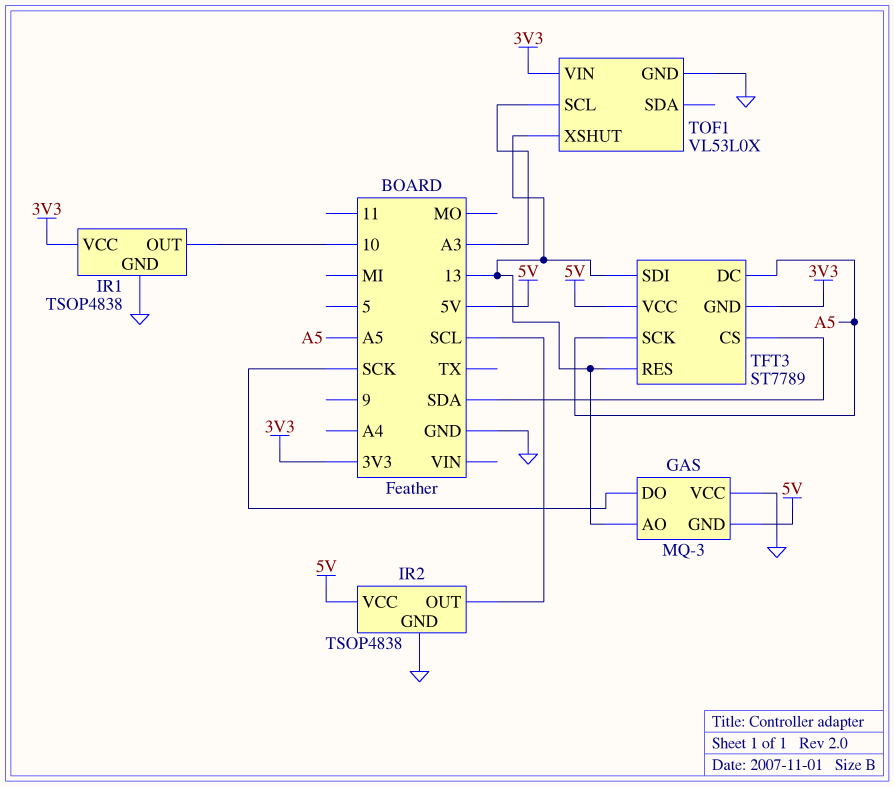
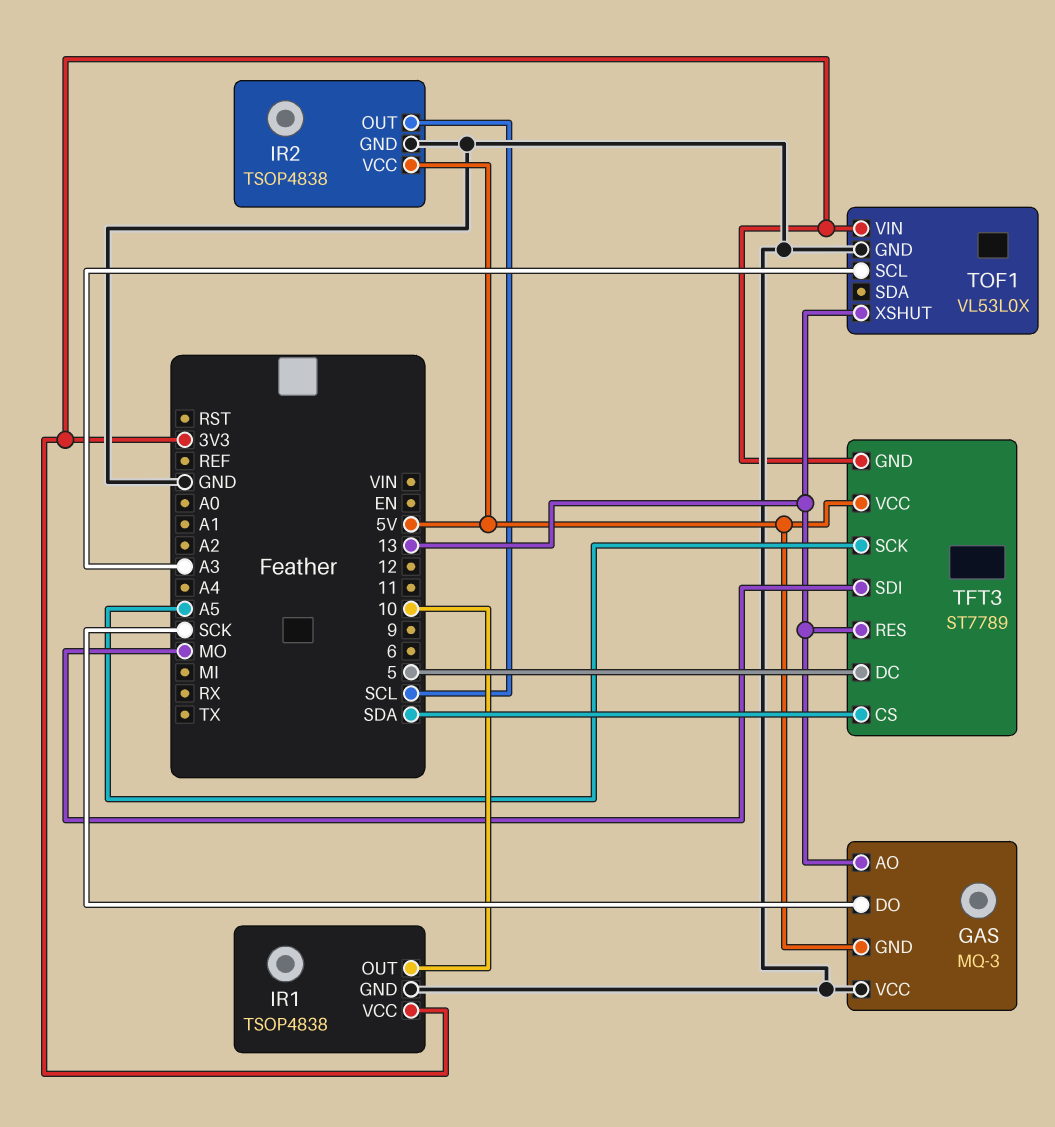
TFT3 pin DC: A5 -> 5
TFT3 pin SDI: 13 -> MO

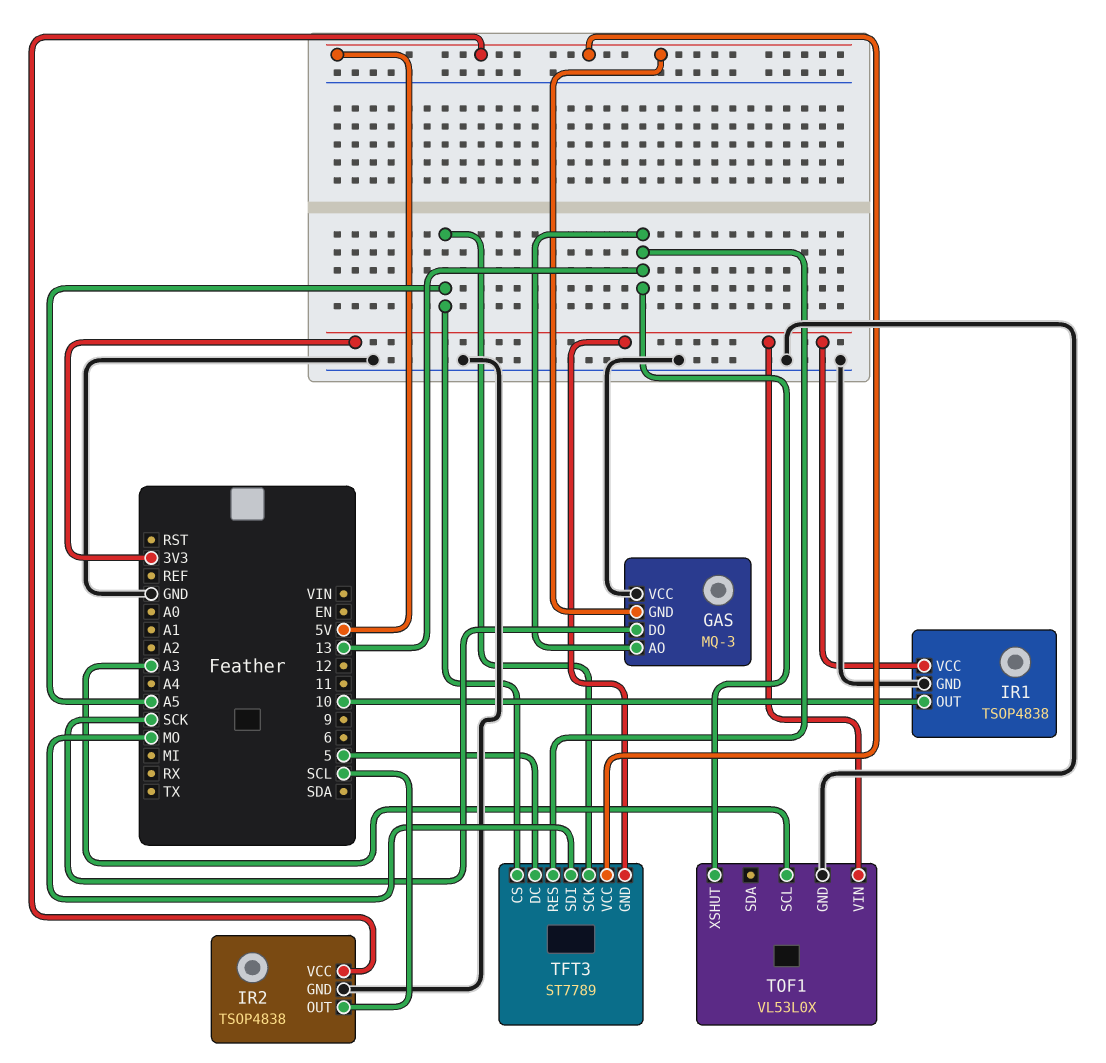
TFT3 pin CS: SDA -> A5

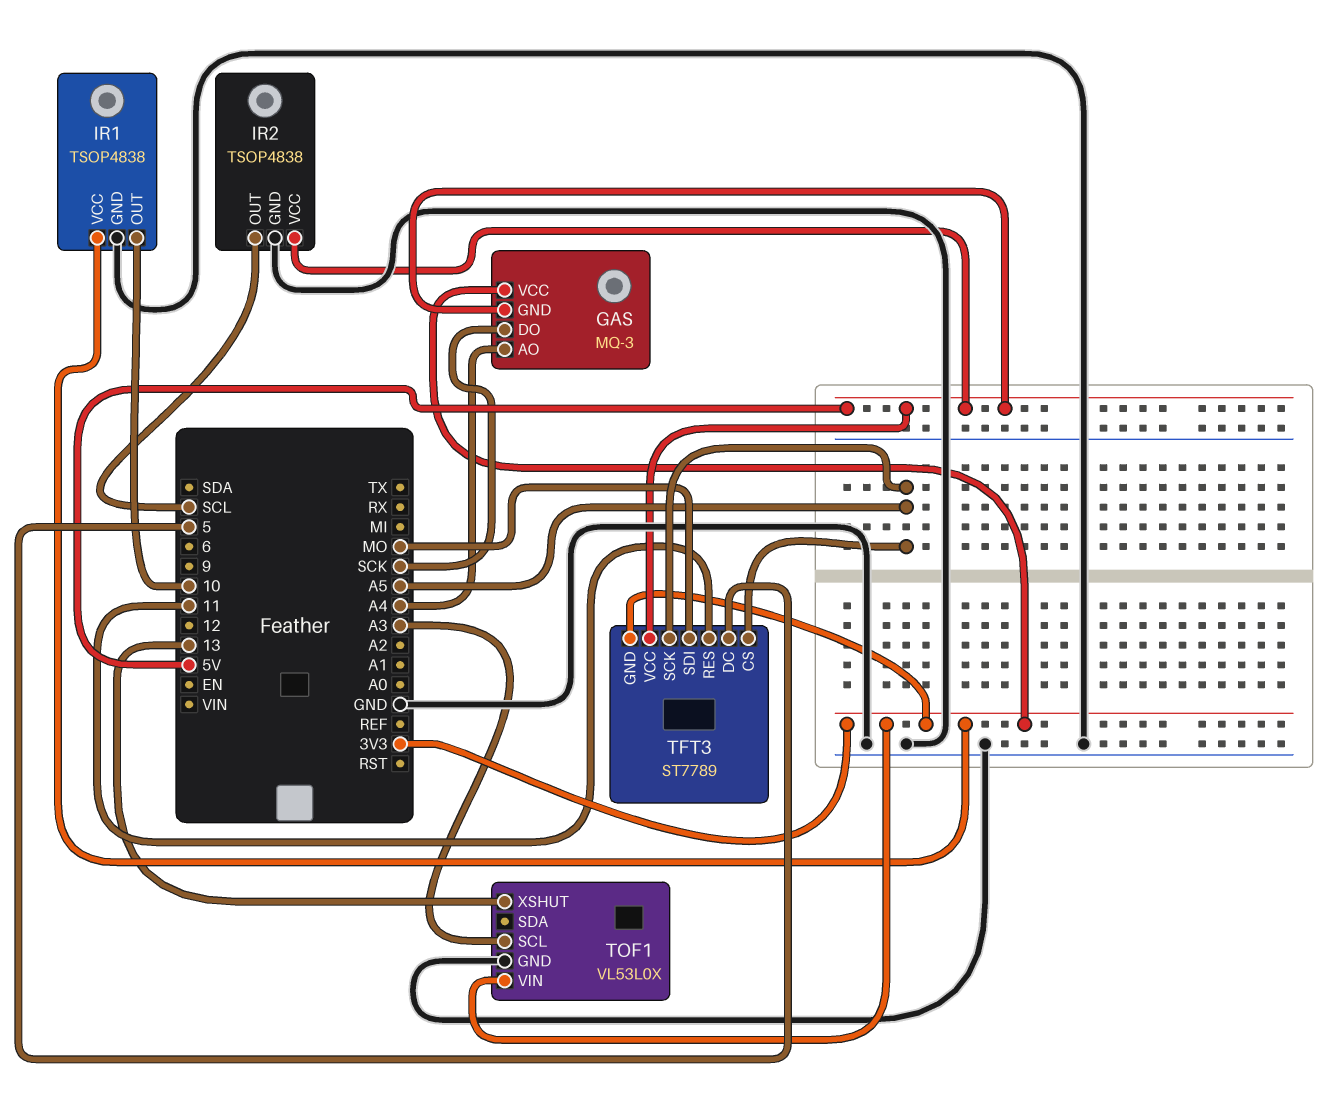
GAS pin AO: 13 -> A4
GAS pin VCC: GND -> 3V3
TFT3 pin RES: 13 -> 11

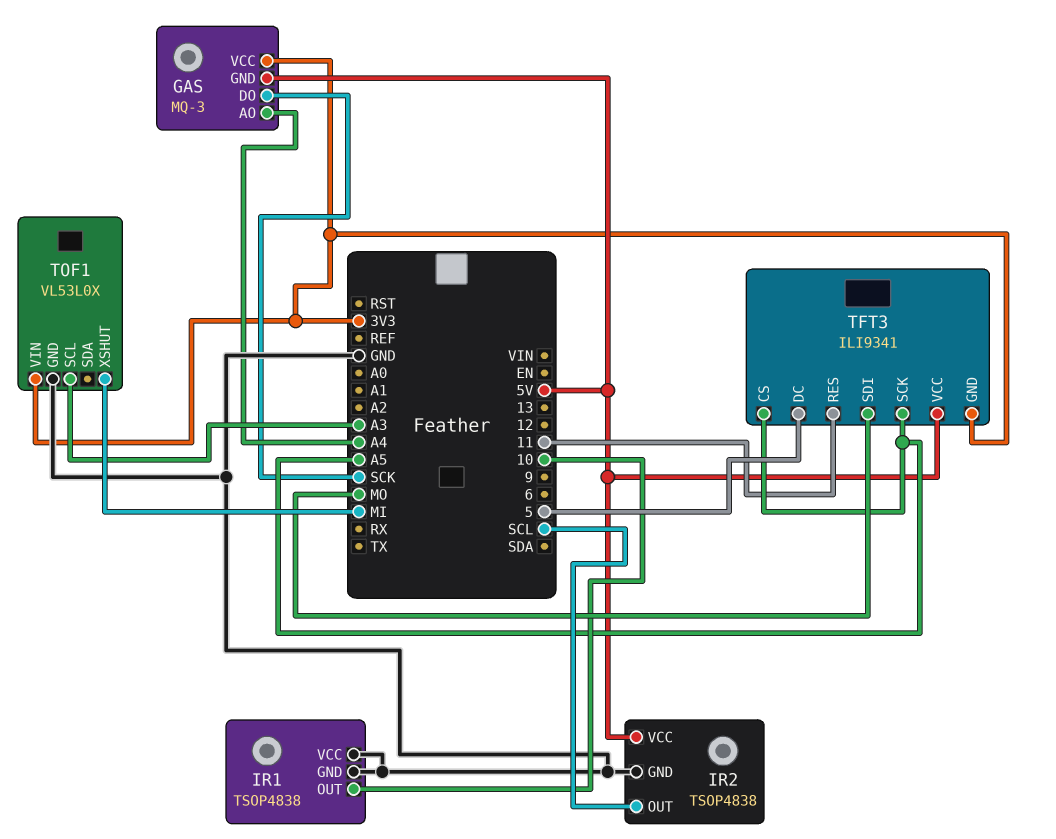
IR1 pin VCC: 3V3 -> GND
TFT3: ST7789 -> ILI9341
TOF1 pin XSHUT: 13 -> MI

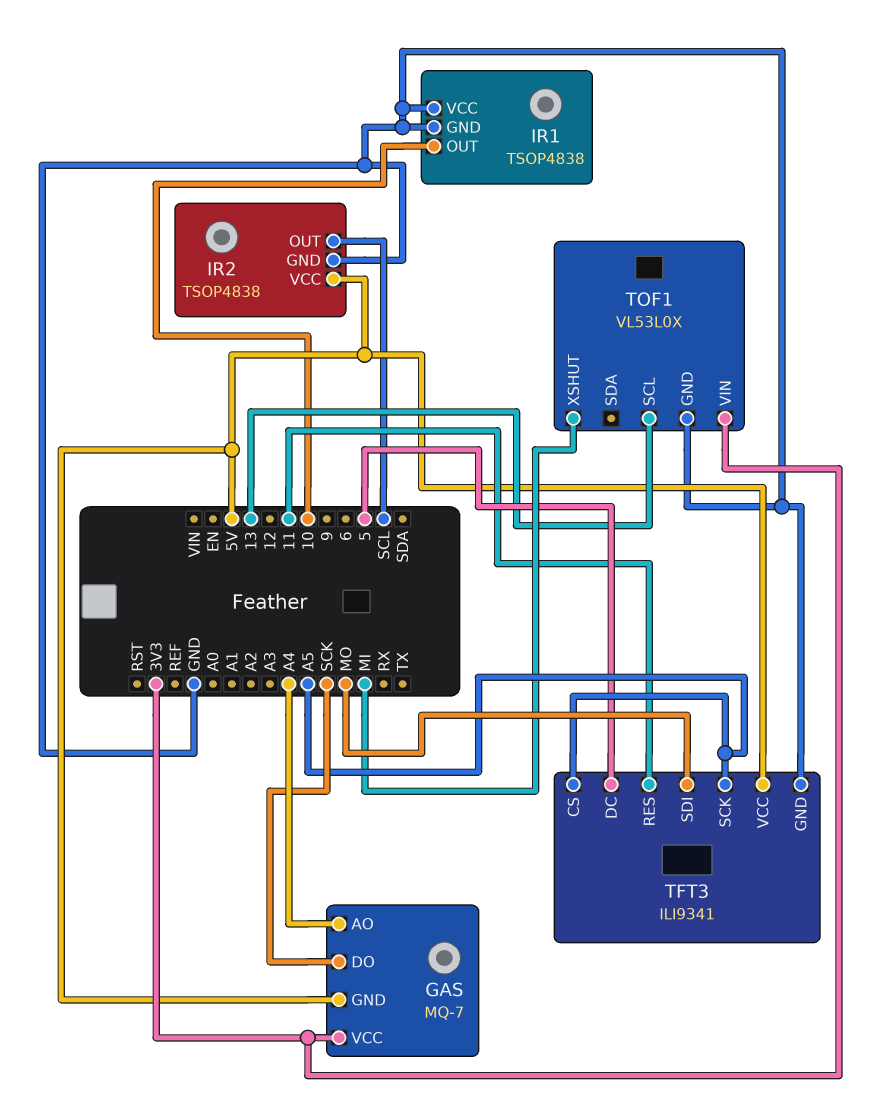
GAS: MQ-3 -> MQ-7
TFT3 pin GND: 3V3 -> GND
TOF1 pin SCL: A3 -> 13

